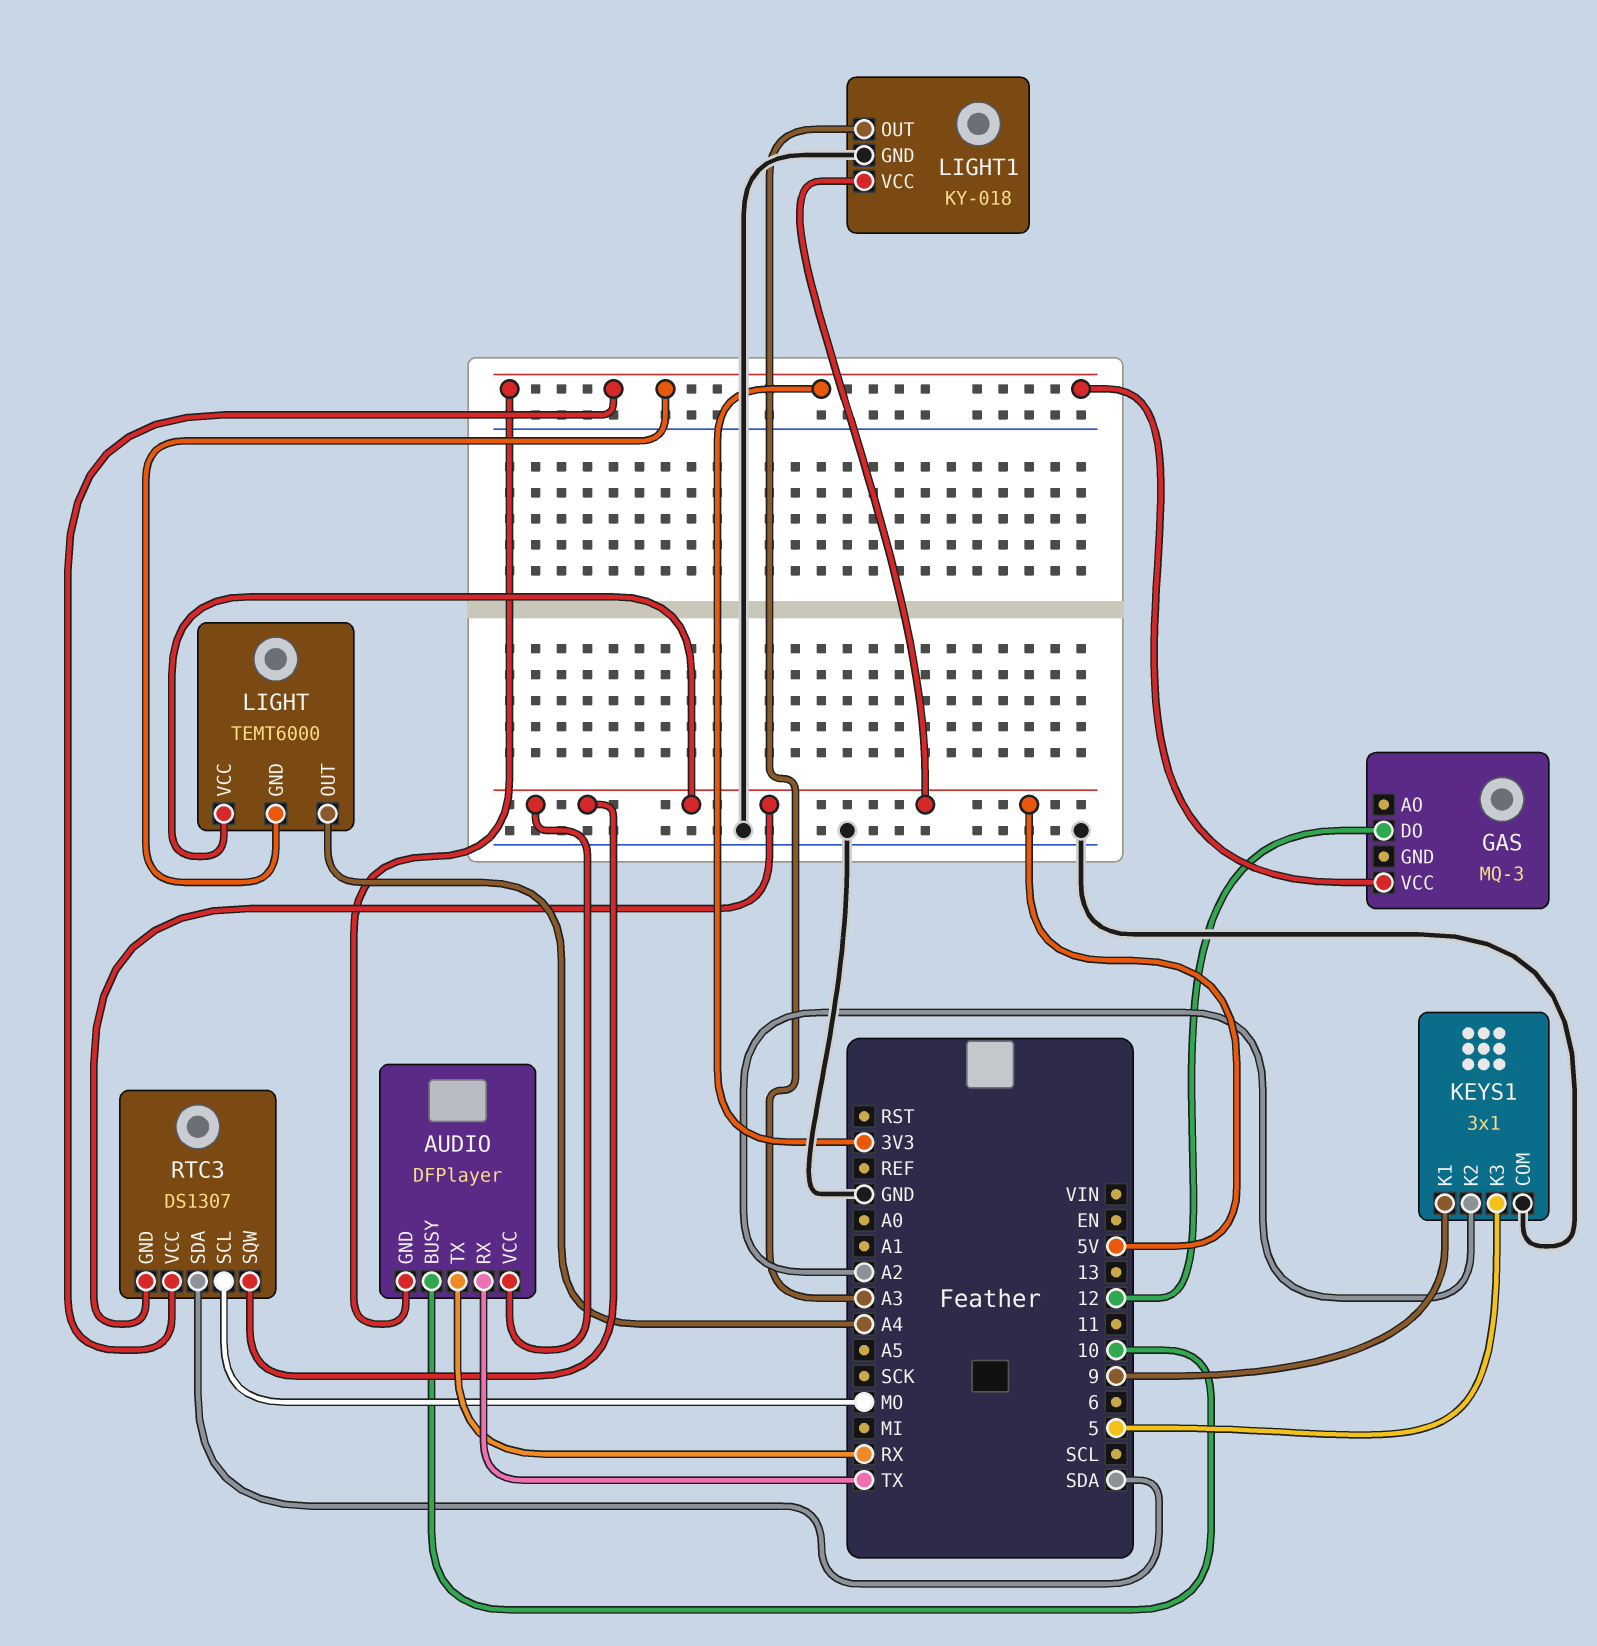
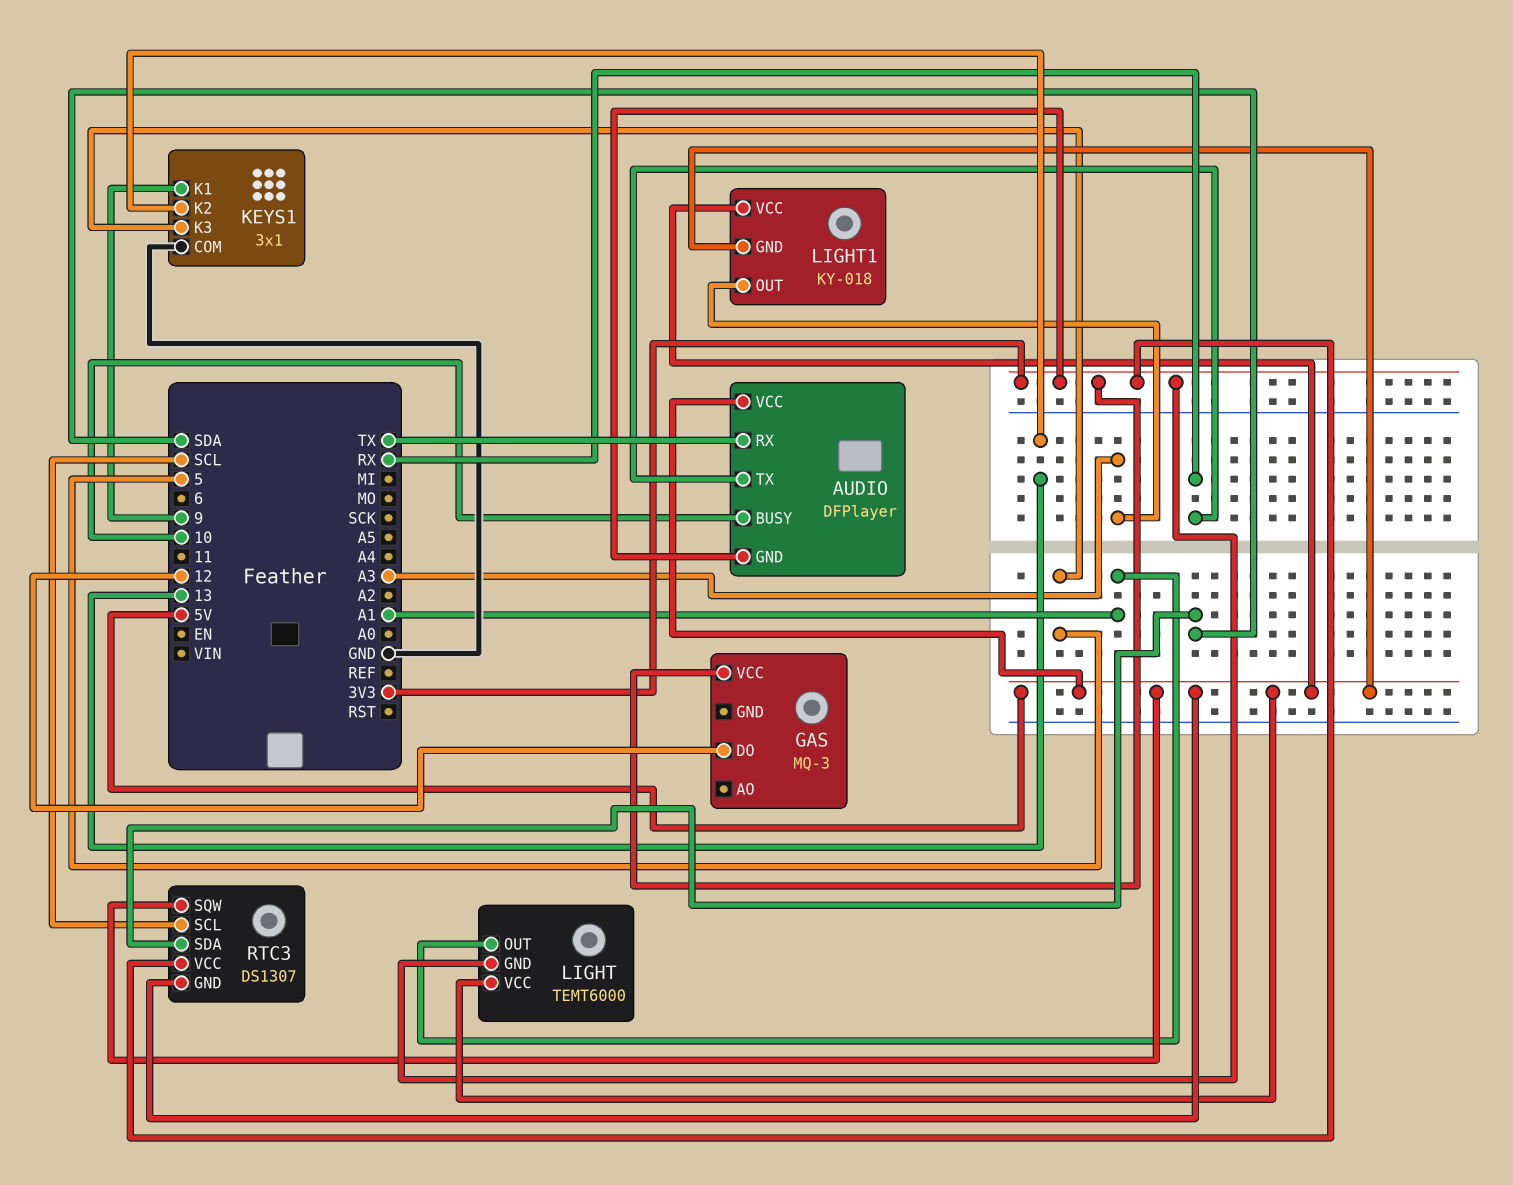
KEYS1 pin K2: A2 -> 13
LIGHT pin OUT: A4 -> A1
LIGHT1 pin GND: GND -> 5V
RTC3 pin SCL: MO -> SCL

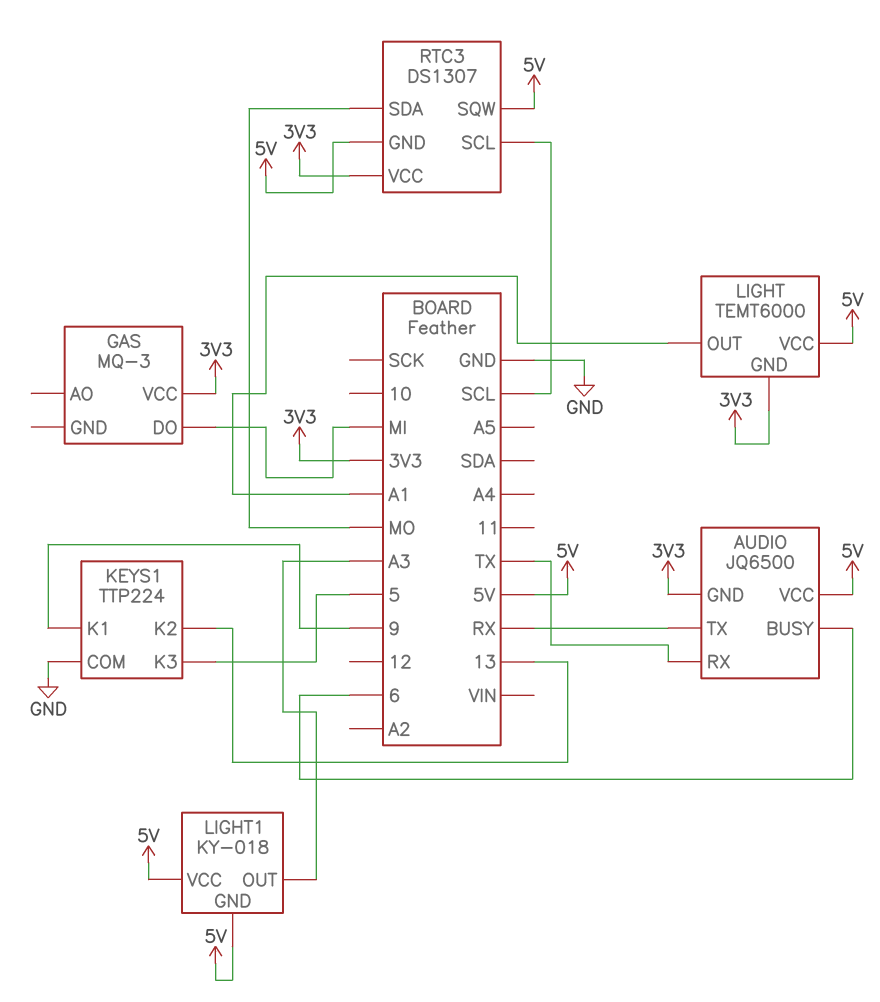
AUDIO: DFPlayer -> JQ6500
AUDIO pin BUSY: 10 -> 6
GAS pin DO: 12 -> MI
KEYS1: 3x1 -> TTP224
RTC3 pin SDA: SDA -> MO

